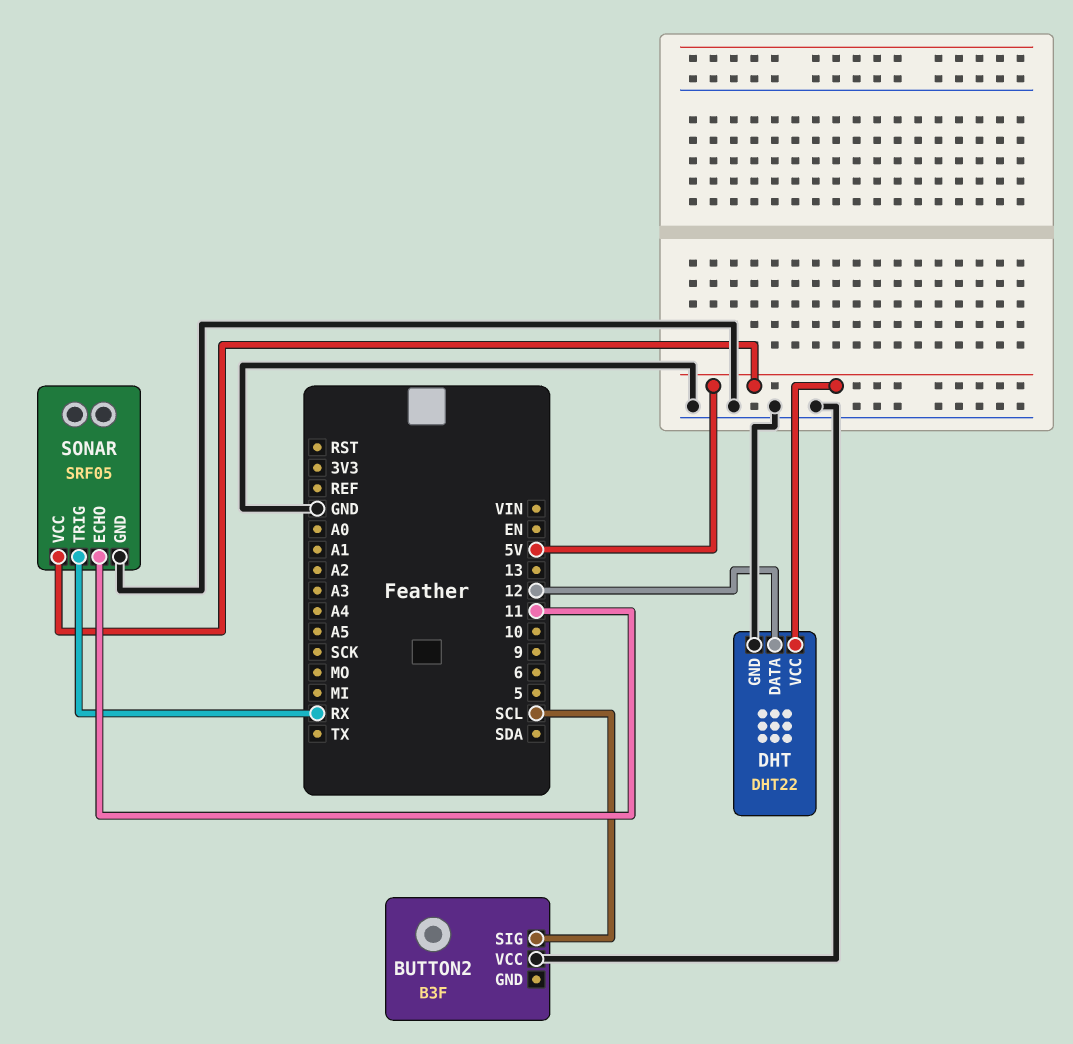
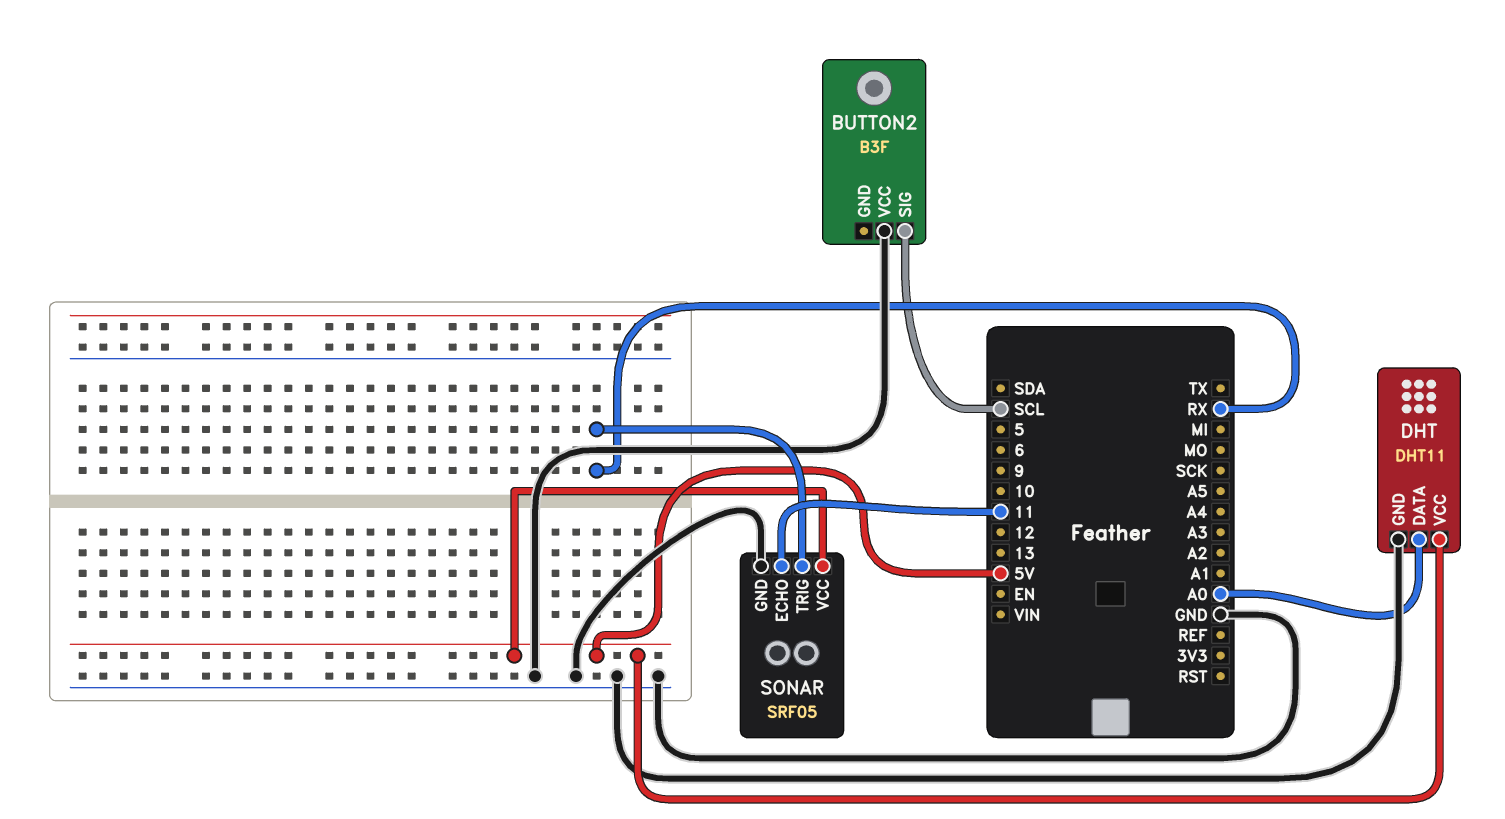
DHT: DHT22 -> DHT11
DHT pin DATA: 12 -> A0

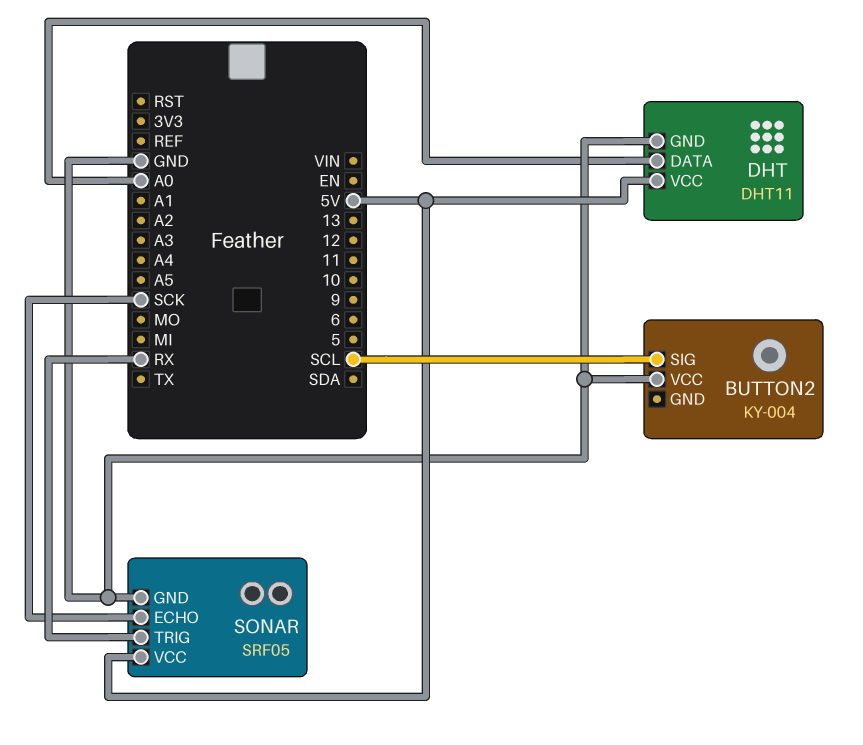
BUTTON2: B3F -> KY-004
SONAR pin ECHO: 11 -> SCK

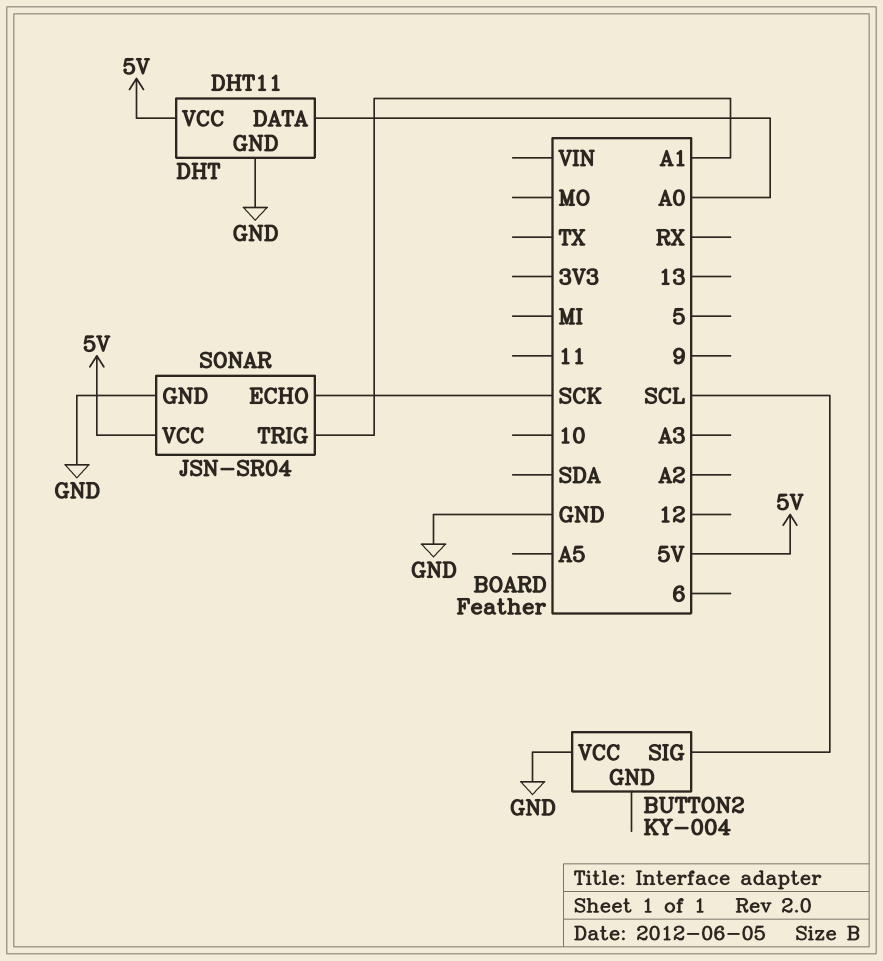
SONAR: SRF05 -> JSN-SR04
SONAR pin TRIG: RX -> A1

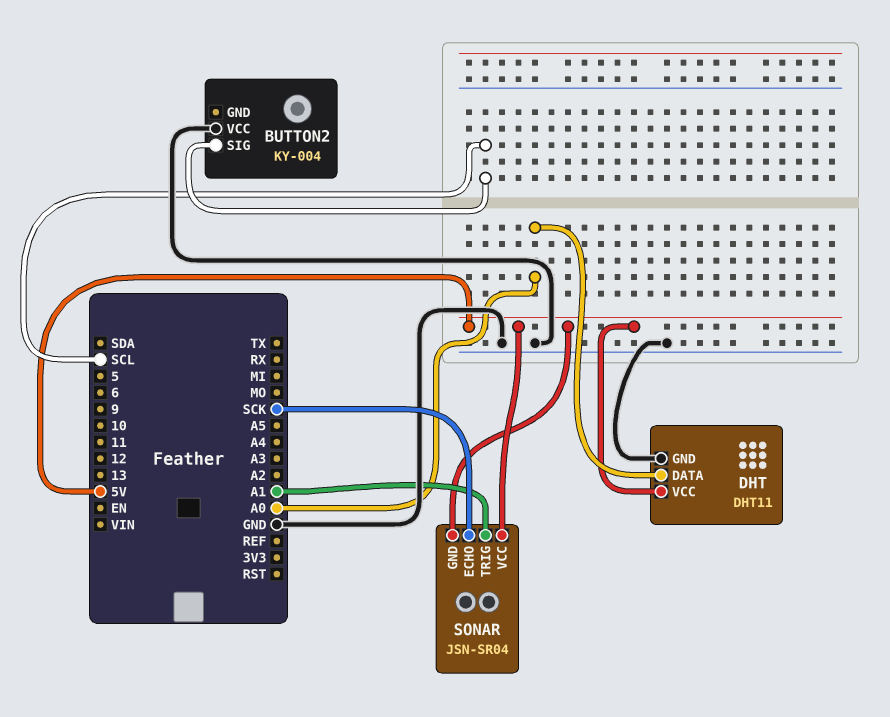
SONAR pin GND: GND -> 5V

